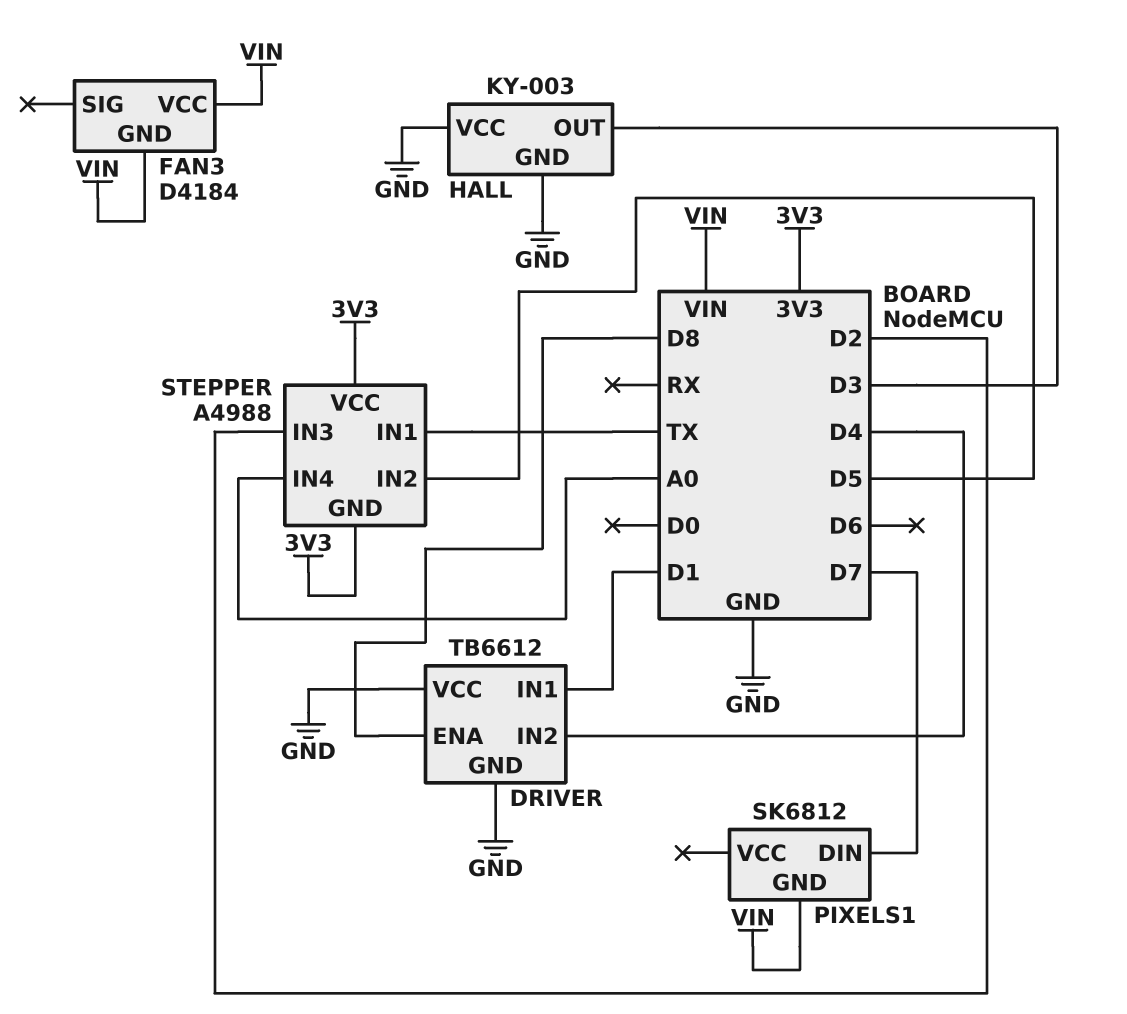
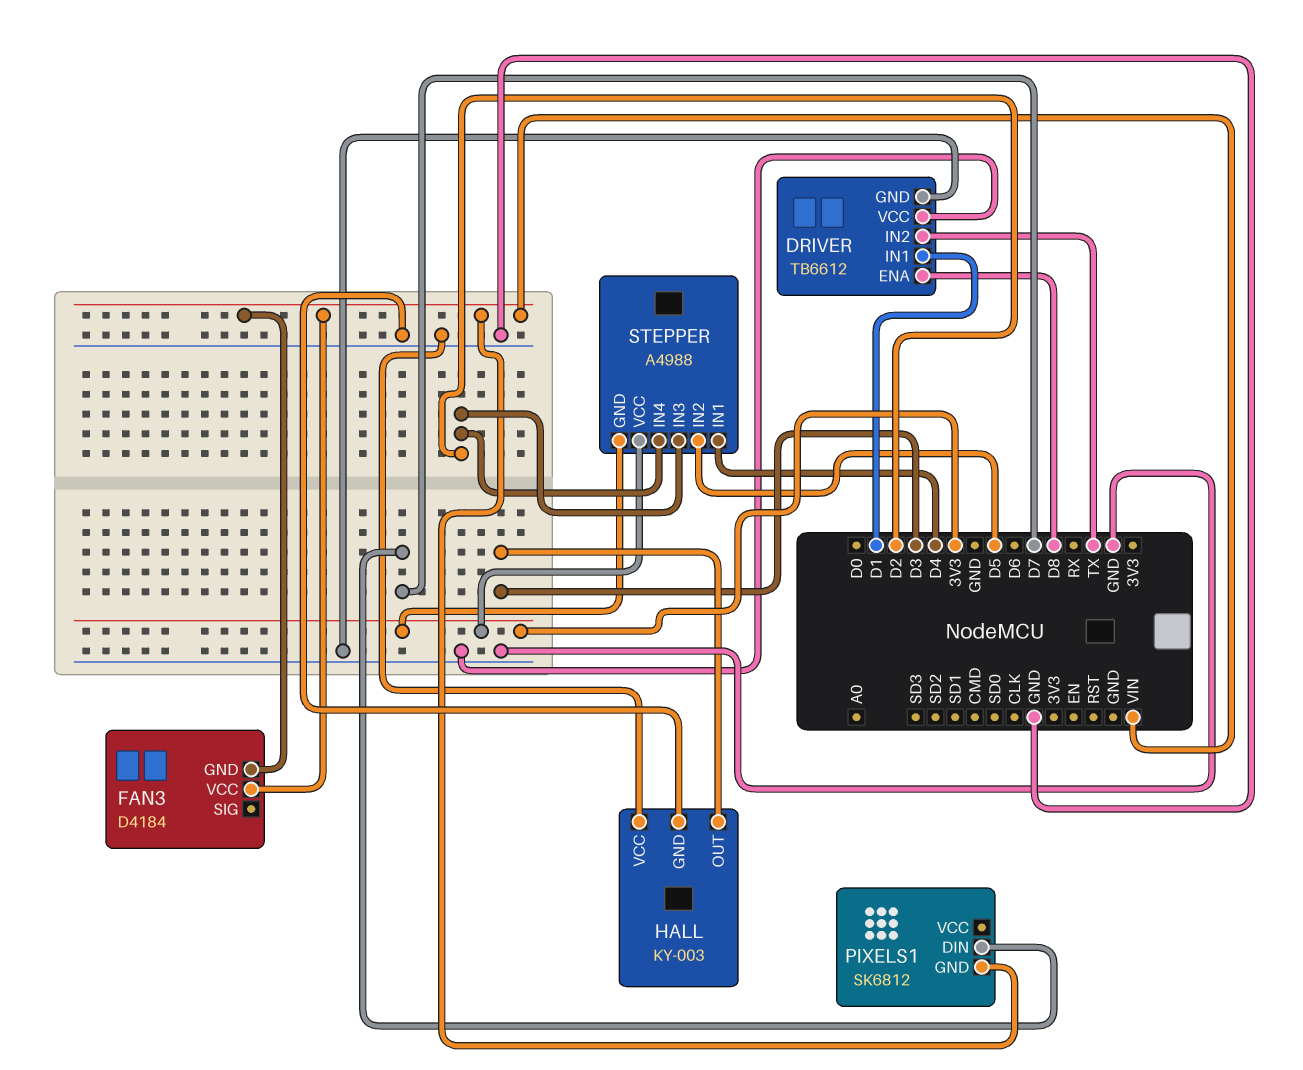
DRIVER pin IN2: D4 -> TX
STEPPER pin IN1: TX -> D4
STEPPER pin IN4: A0 -> D2

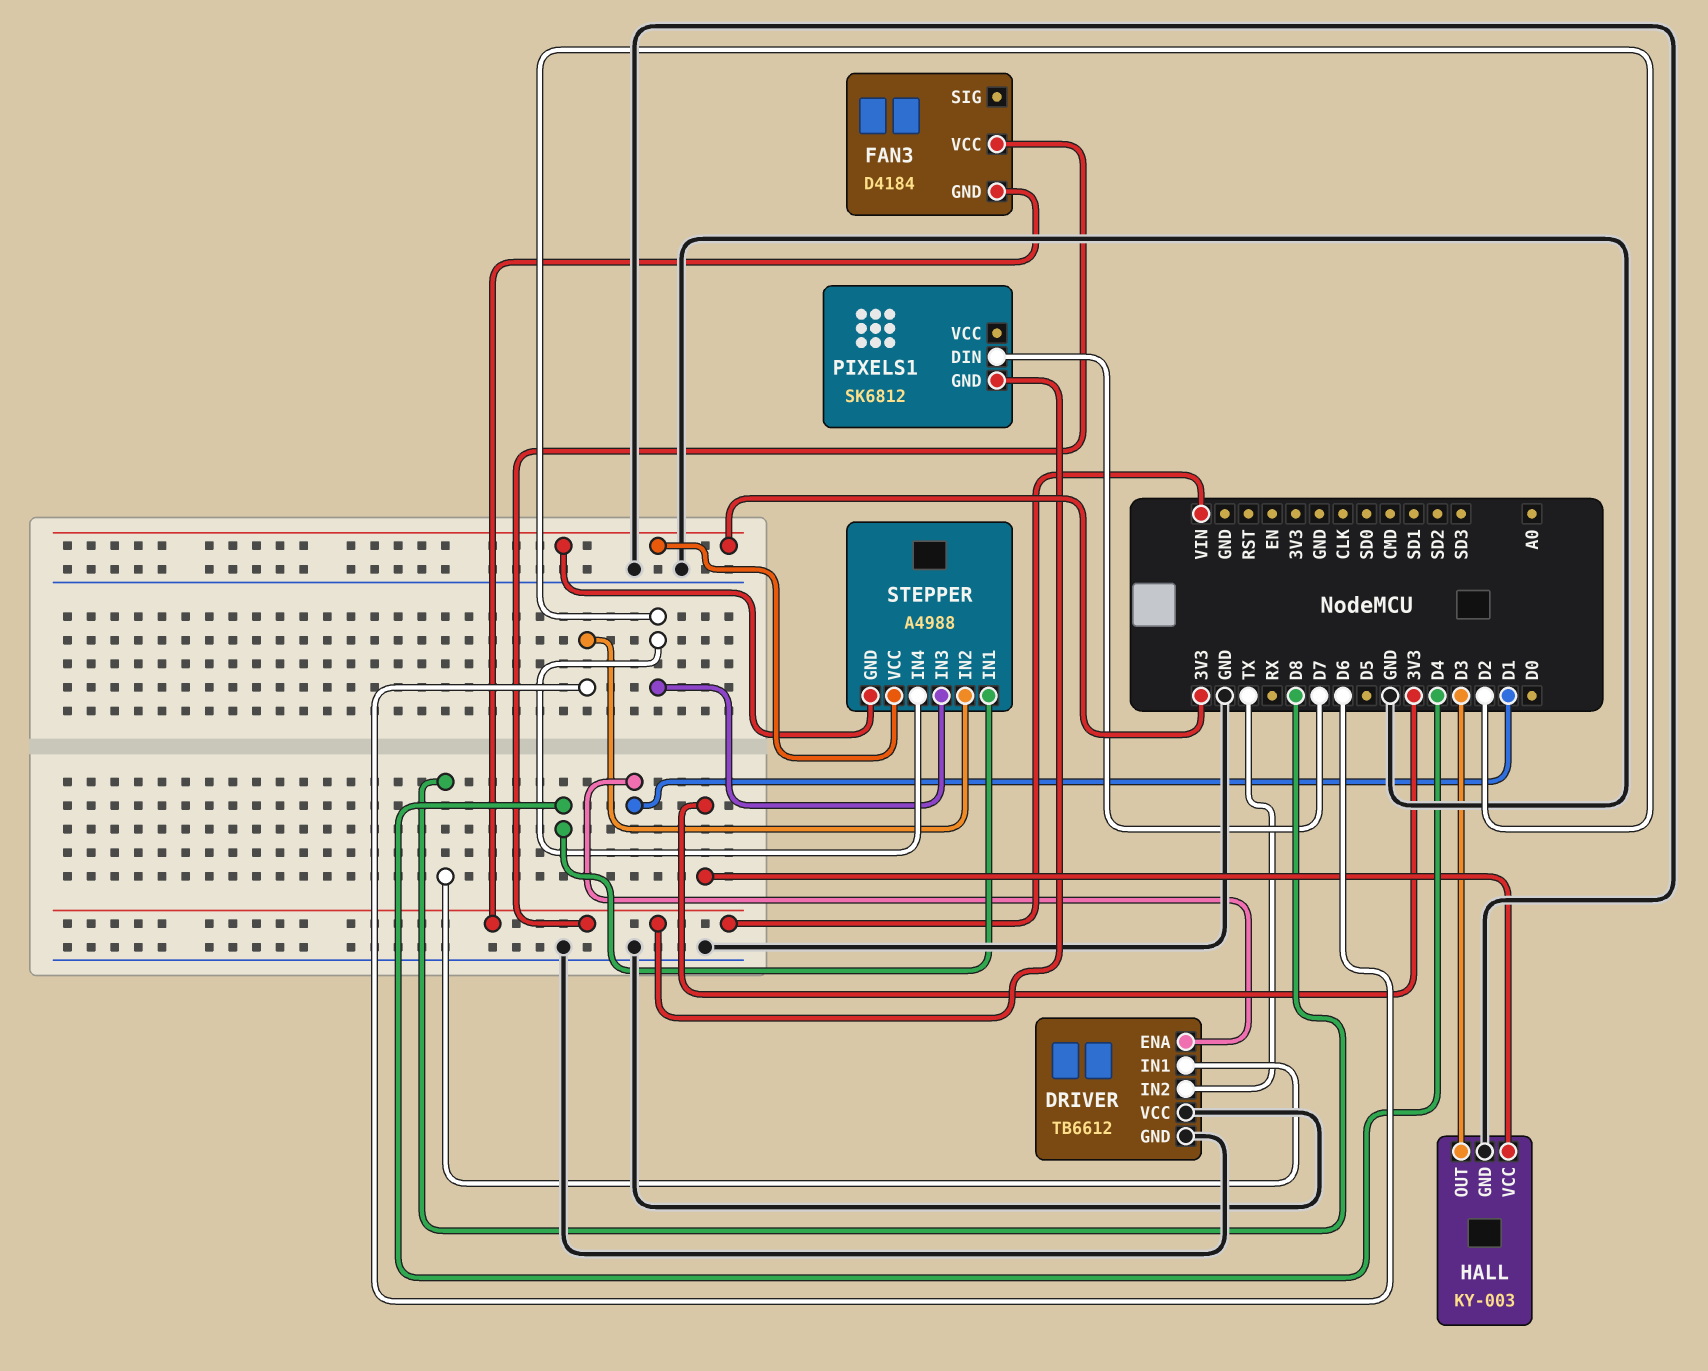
DRIVER pin ENA: D8 -> D1
DRIVER pin IN1: D1 -> D8
HALL pin VCC: GND -> 3V3
STEPPER pin IN2: D5 -> D6

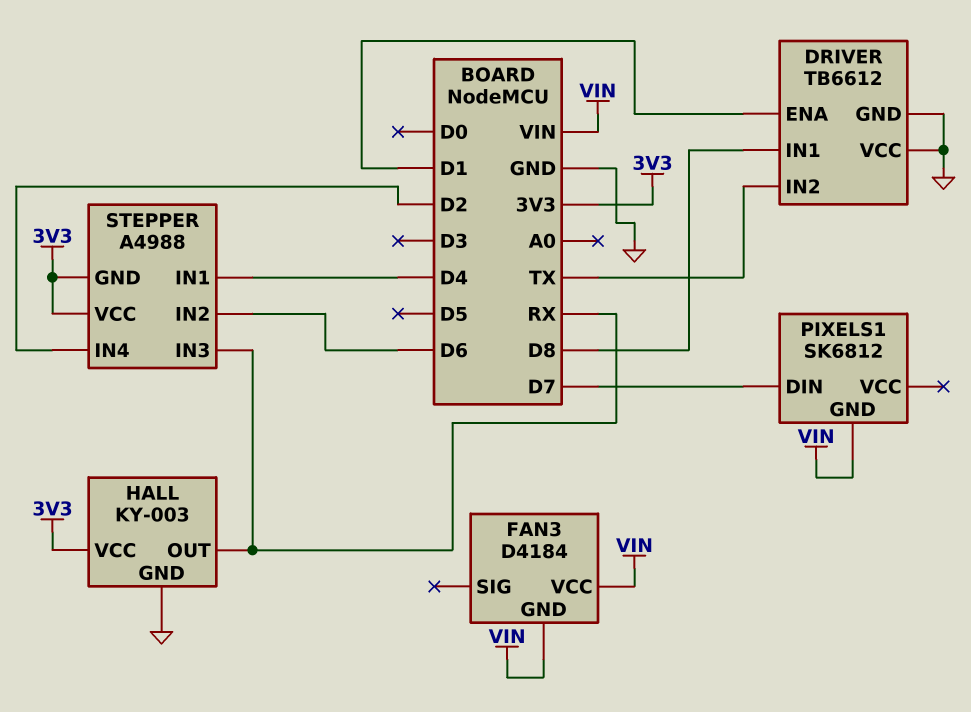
HALL pin OUT: D3 -> RX
STEPPER pin IN3: D2 -> RX

